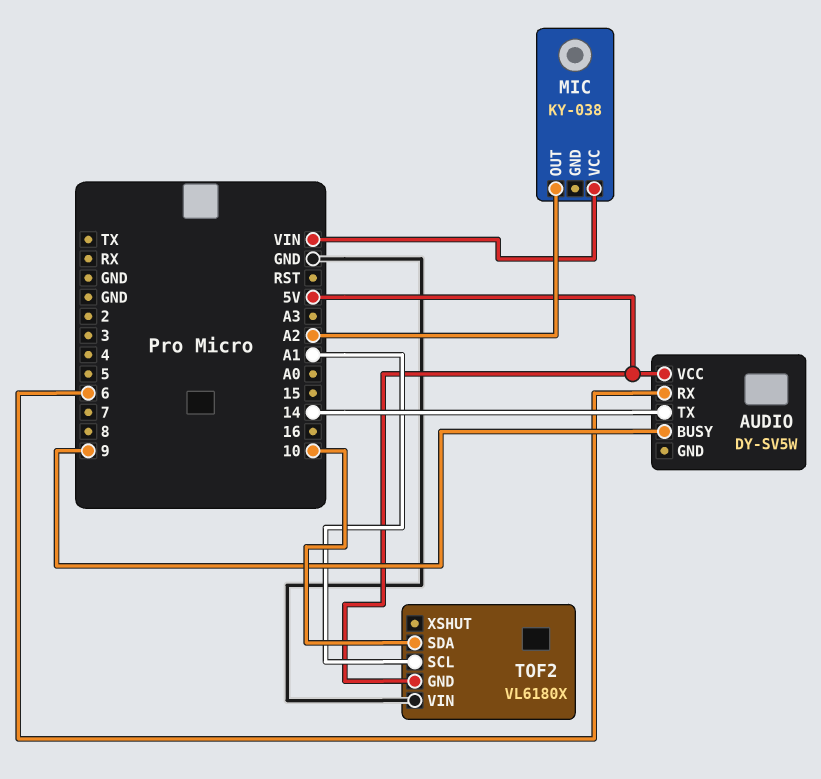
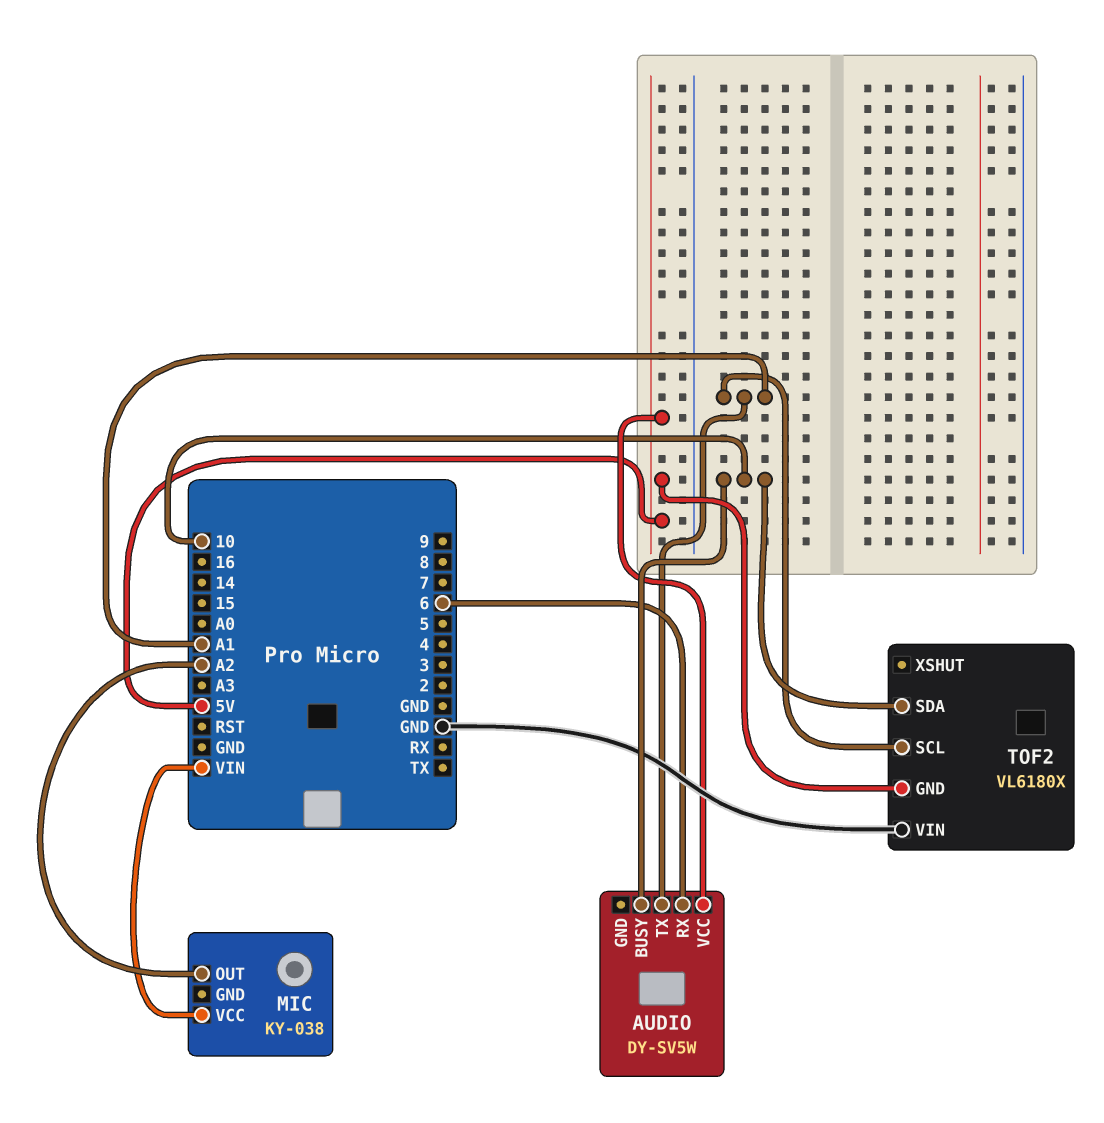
AUDIO pin BUSY: 9 -> 10
AUDIO pin TX: 14 -> A1

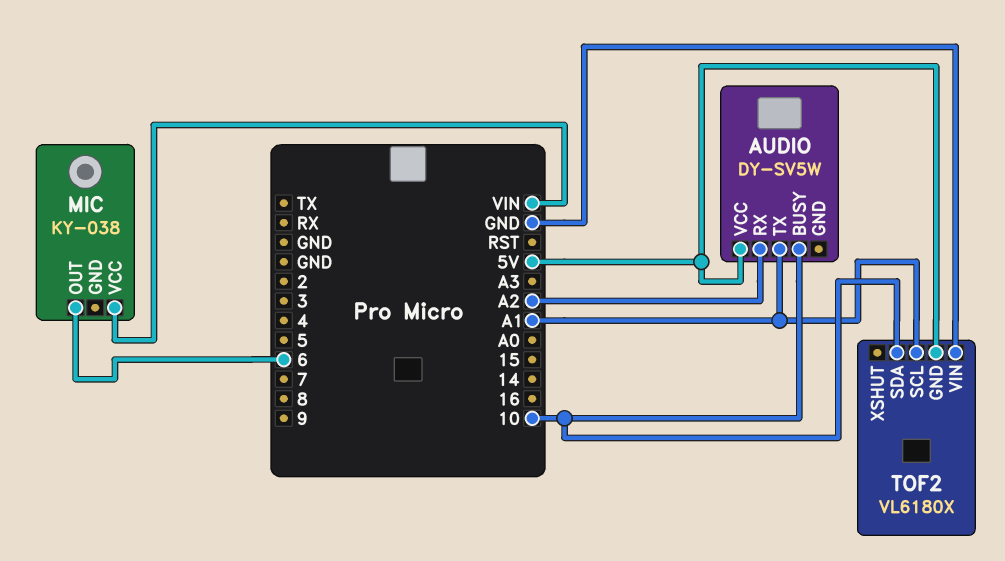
AUDIO pin RX: 6 -> A2
MIC pin OUT: A2 -> 6

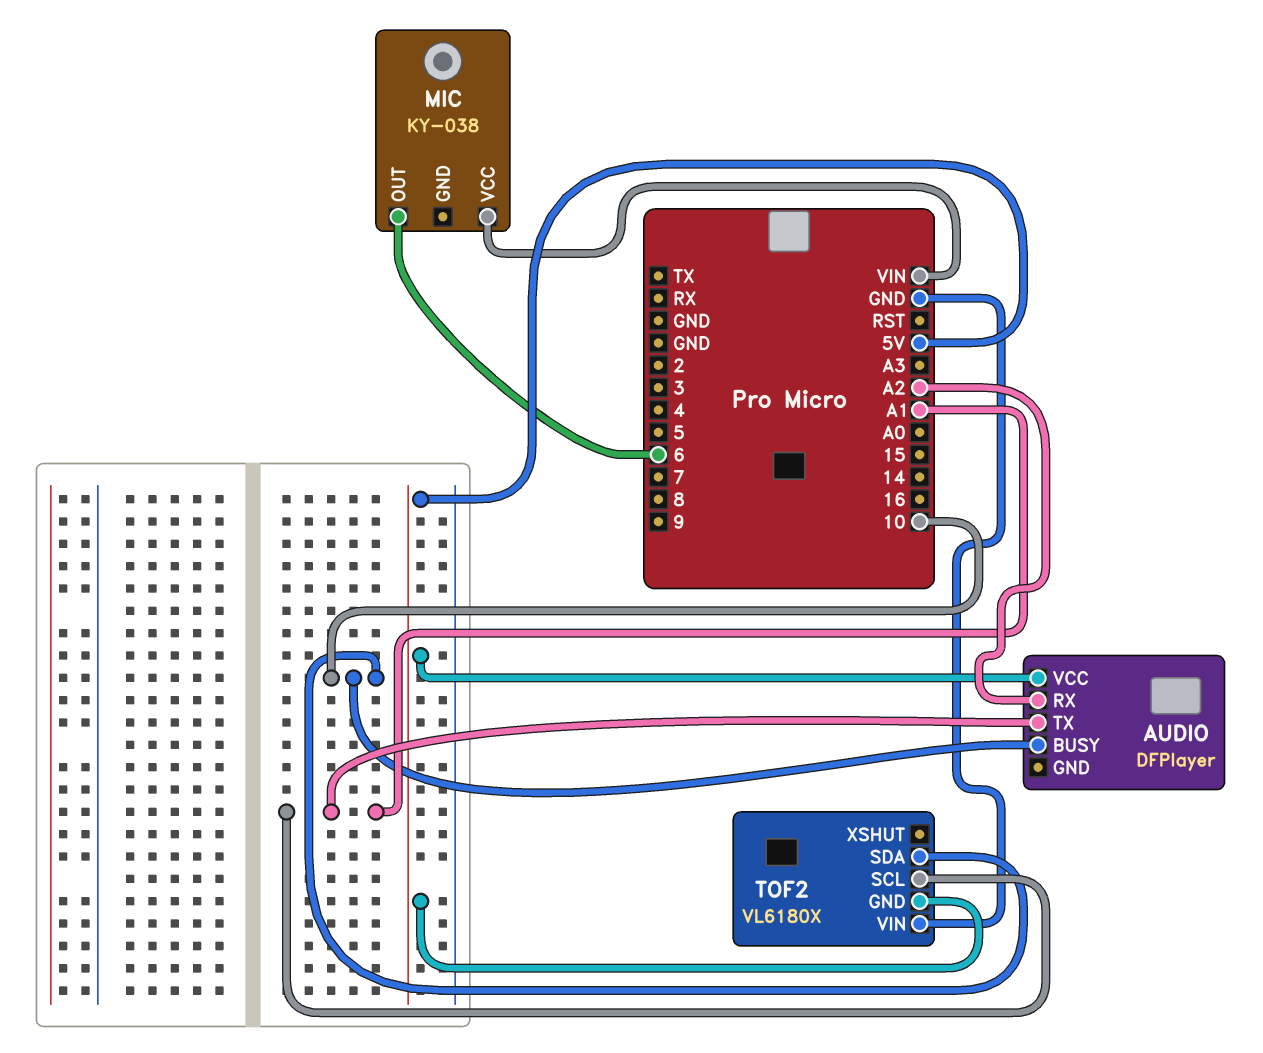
AUDIO: DY-SV5W -> DFPlayer

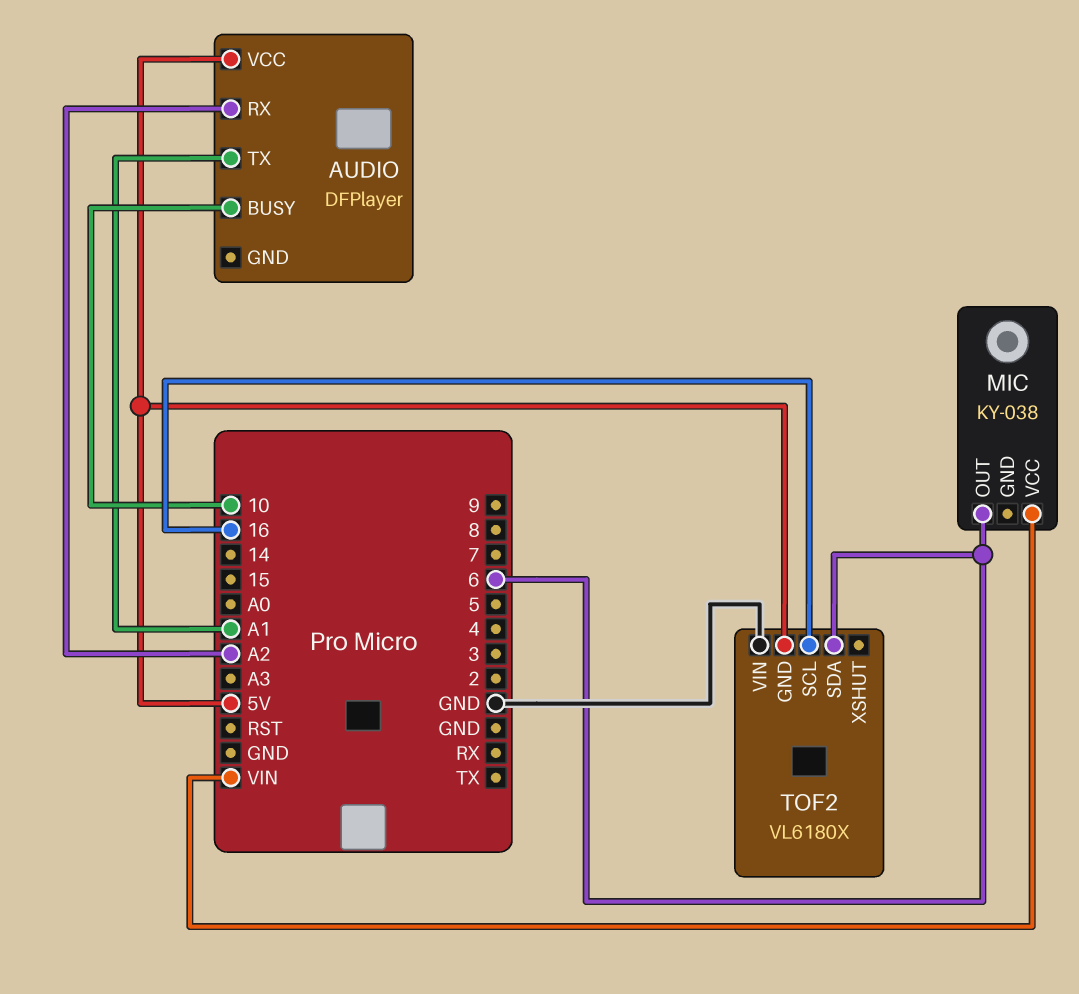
TOF2 pin SCL: A1 -> 16
TOF2 pin SDA: 10 -> 6

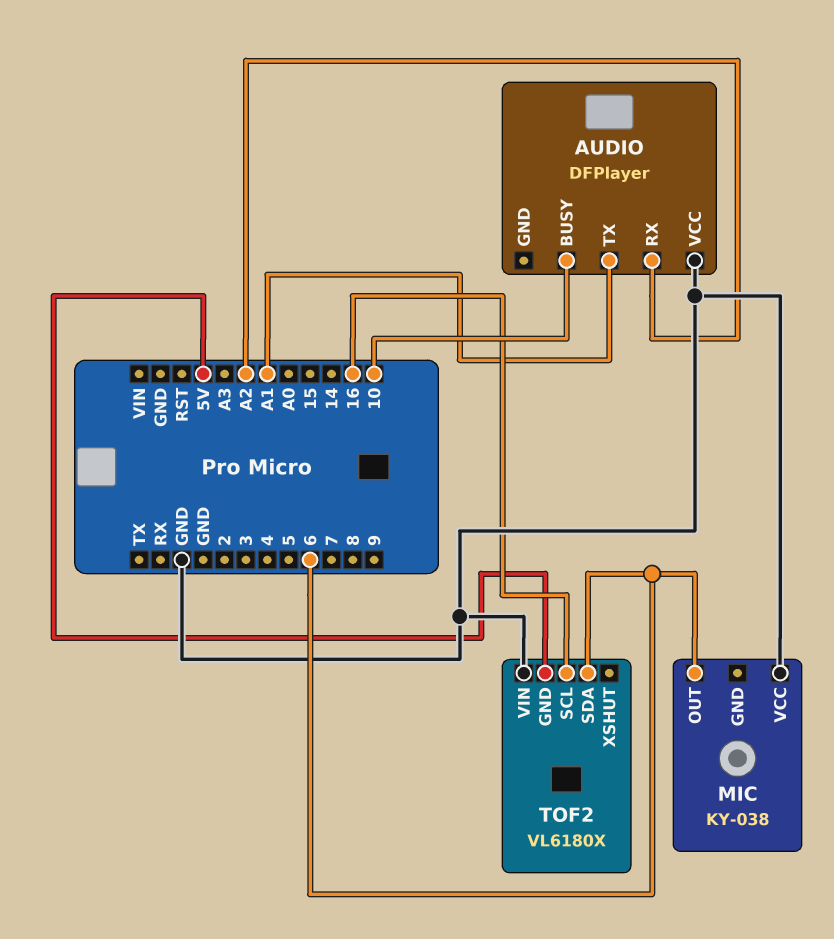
AUDIO pin VCC: 5V -> GND
MIC pin VCC: VIN -> GND

